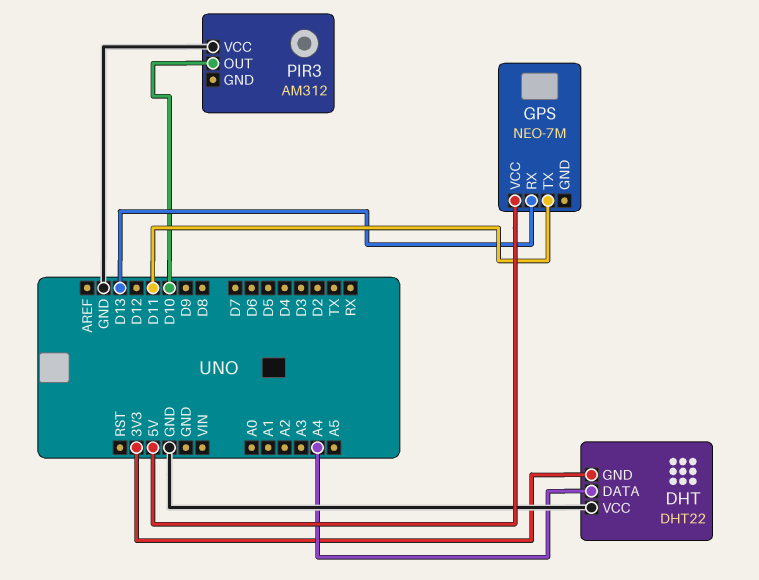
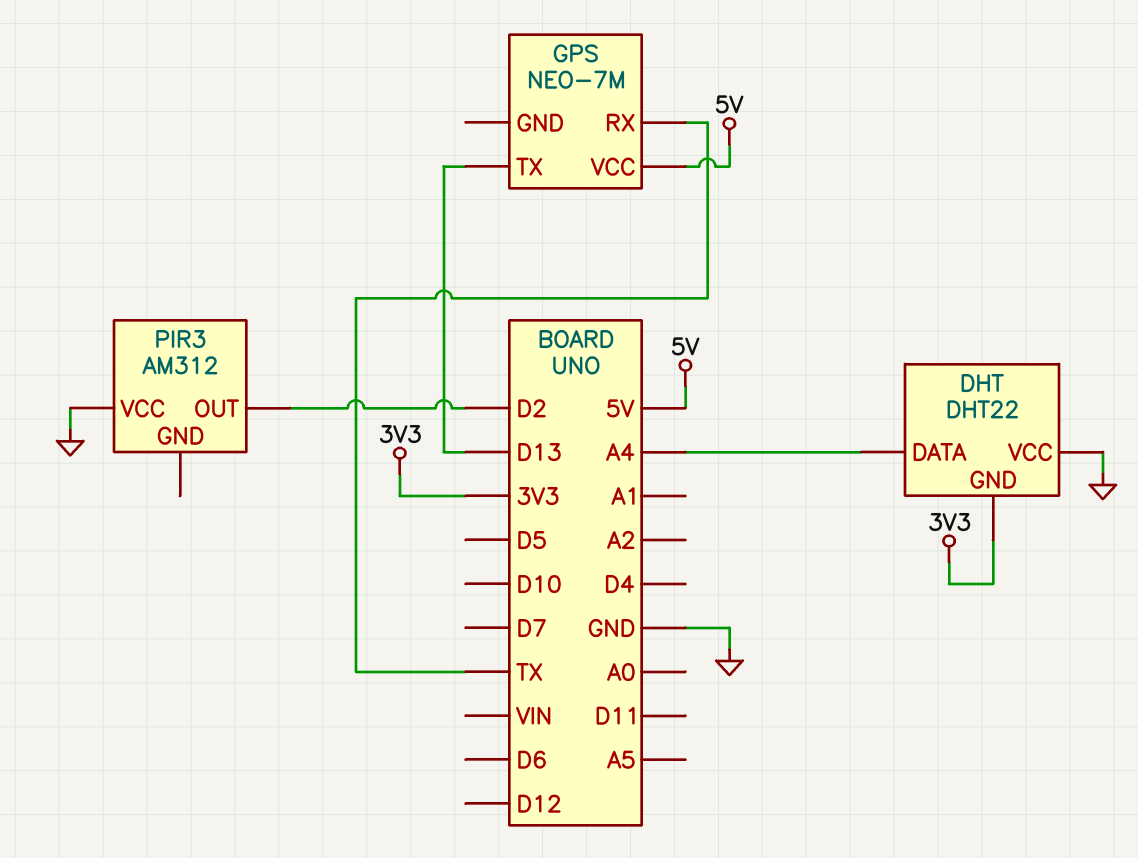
GPS pin RX: D13 -> TX
GPS pin TX: D11 -> D13
PIR3 pin OUT: D10 -> D2

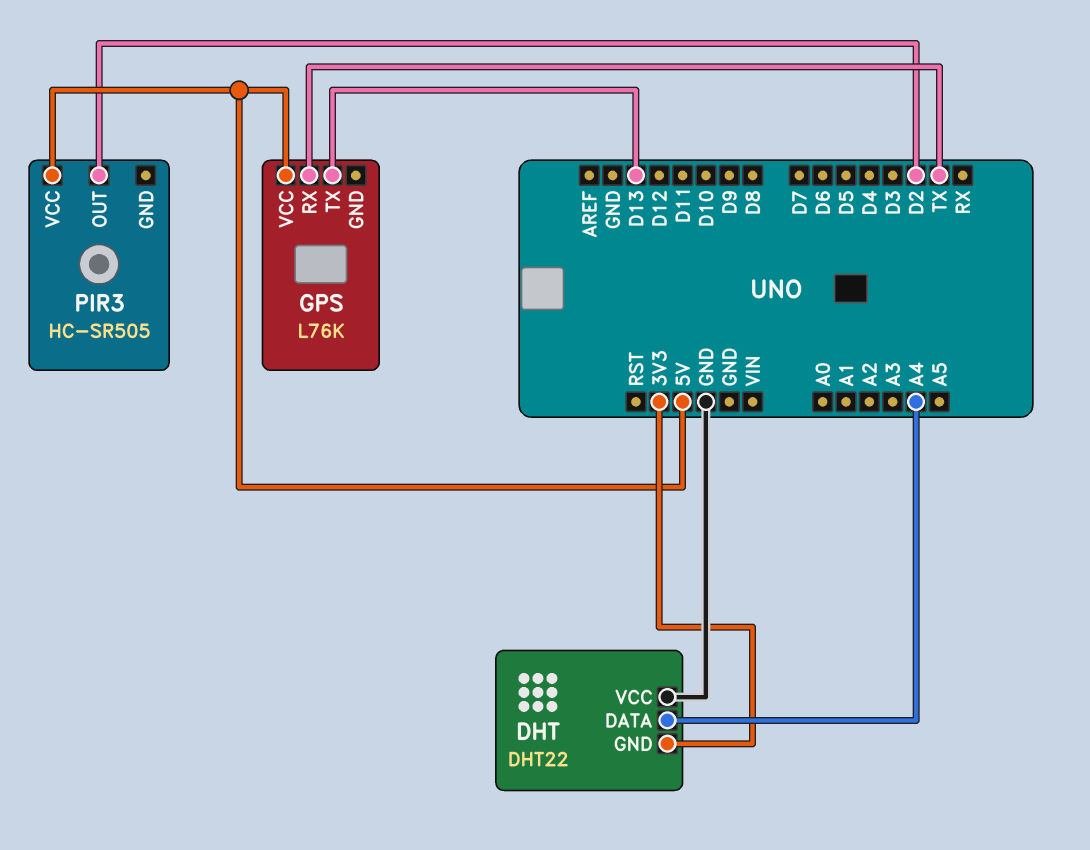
GPS: NEO-7M -> L76K
PIR3: AM312 -> HC-SR505
PIR3 pin VCC: GND -> 5V

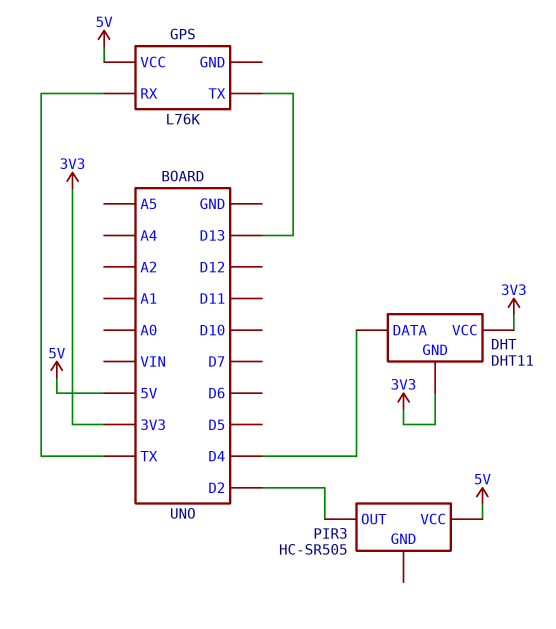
DHT: DHT22 -> DHT11
DHT pin DATA: A4 -> D4
DHT pin VCC: GND -> 3V3

